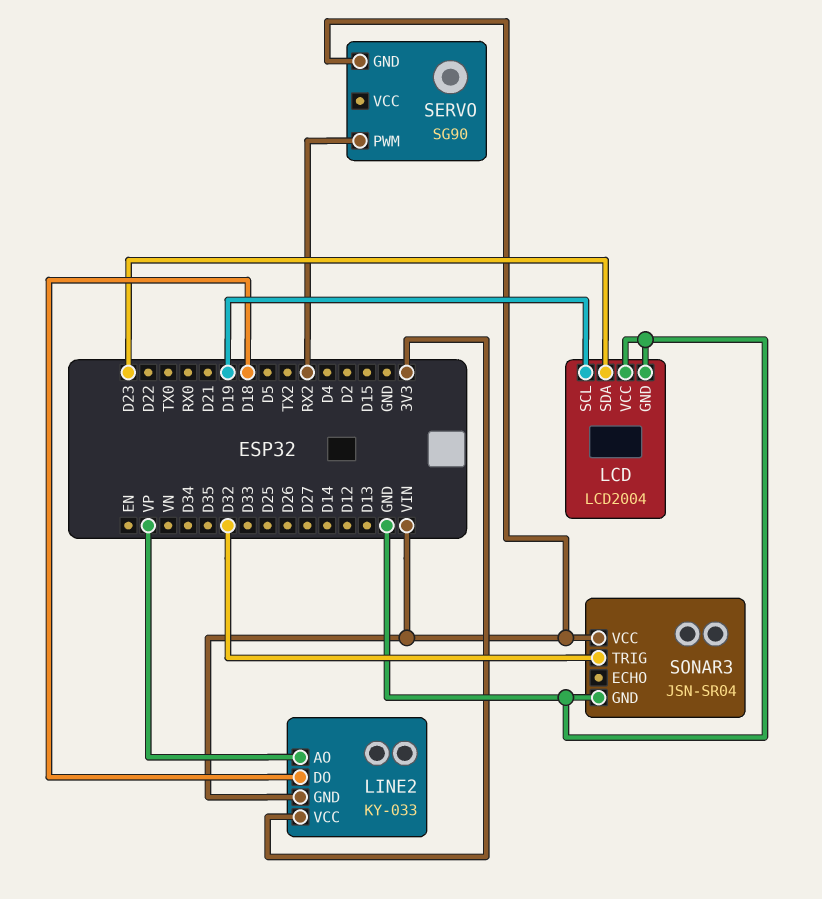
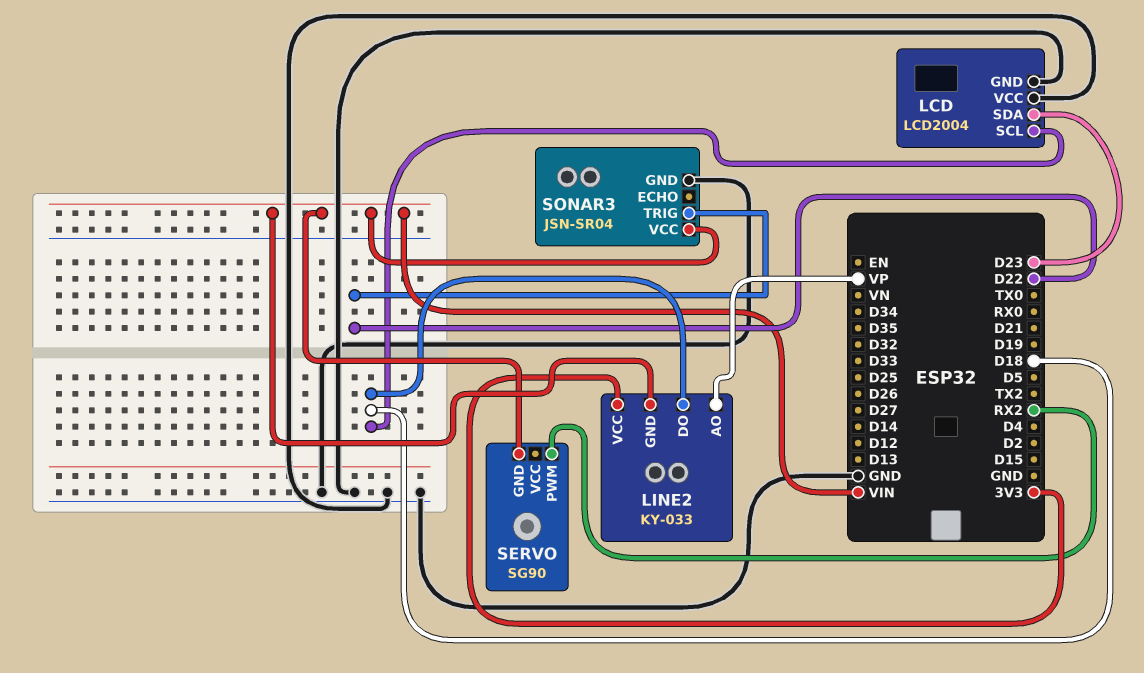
LCD pin SCL: D19 -> D18
SONAR3 pin TRIG: D32 -> D22

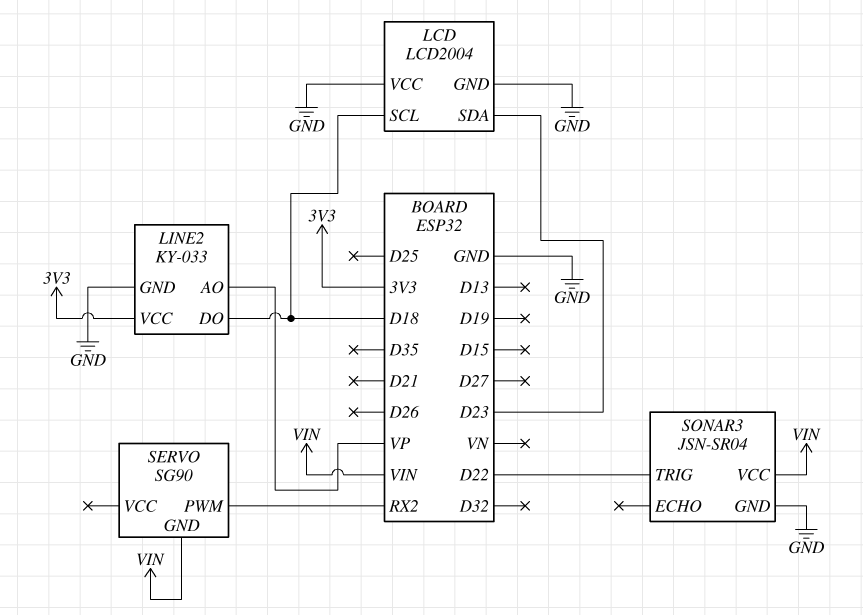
LINE2 pin GND: VIN -> GND

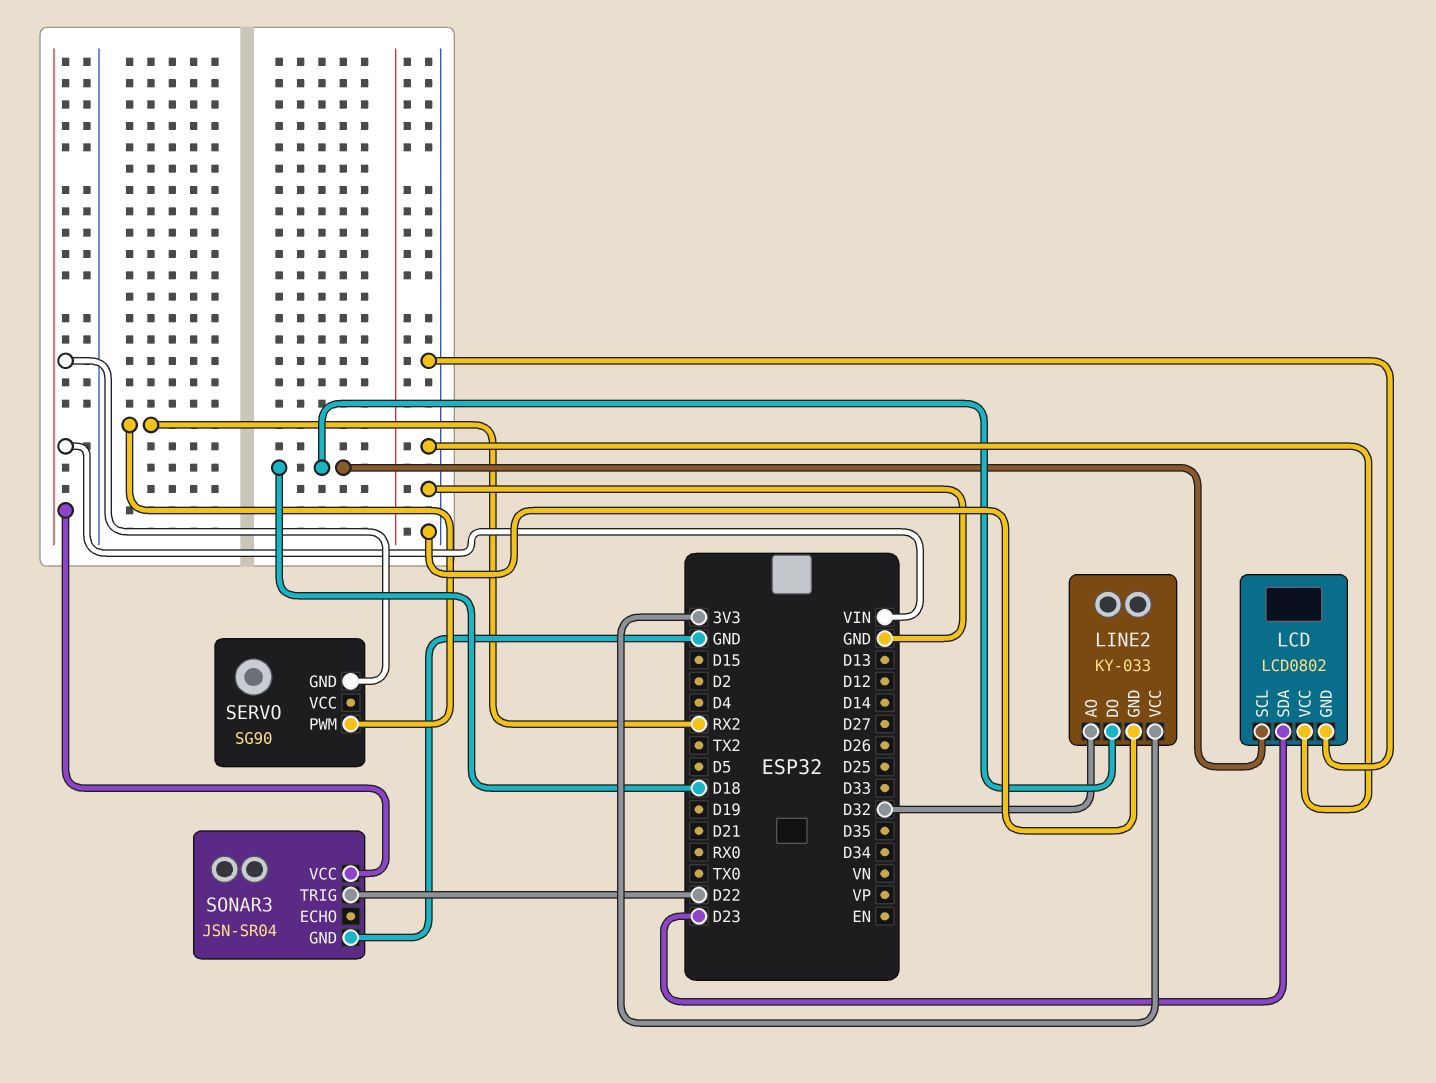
LCD: LCD2004 -> LCD0802
LINE2 pin AO: VP -> D32

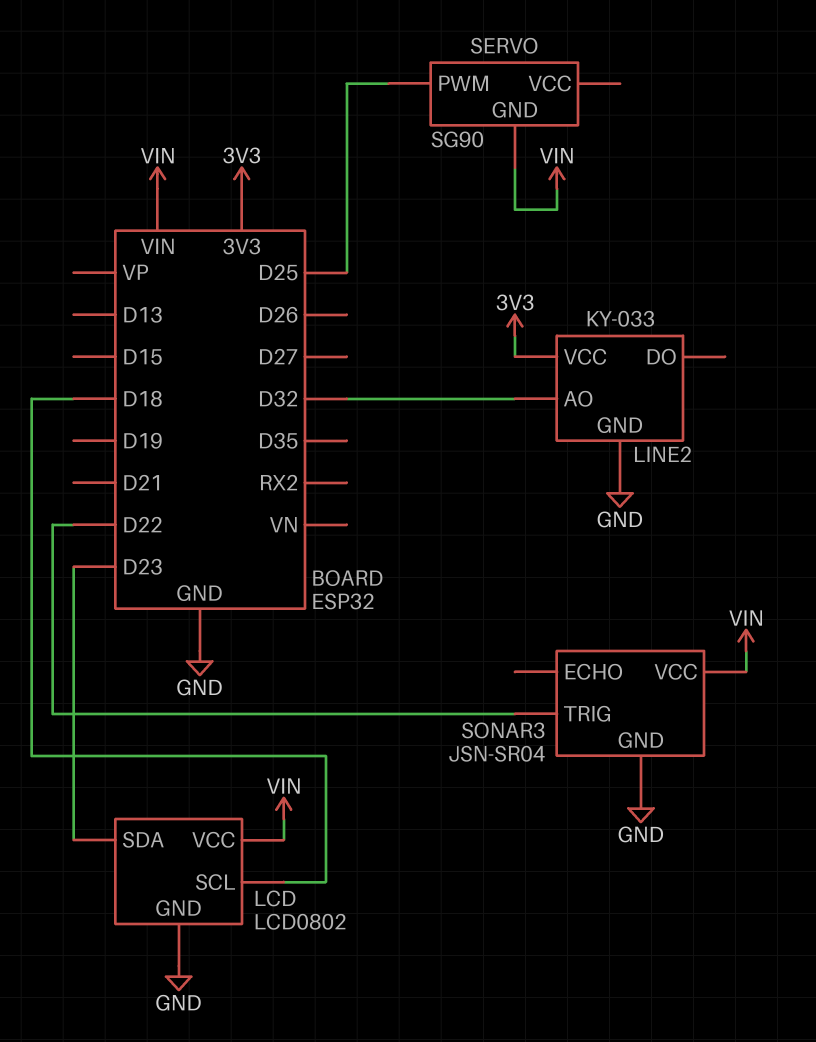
LCD pin VCC: GND -> VIN
LINE2 pin DO: D18 -> none
SERVO pin PWM: RX2 -> D25

